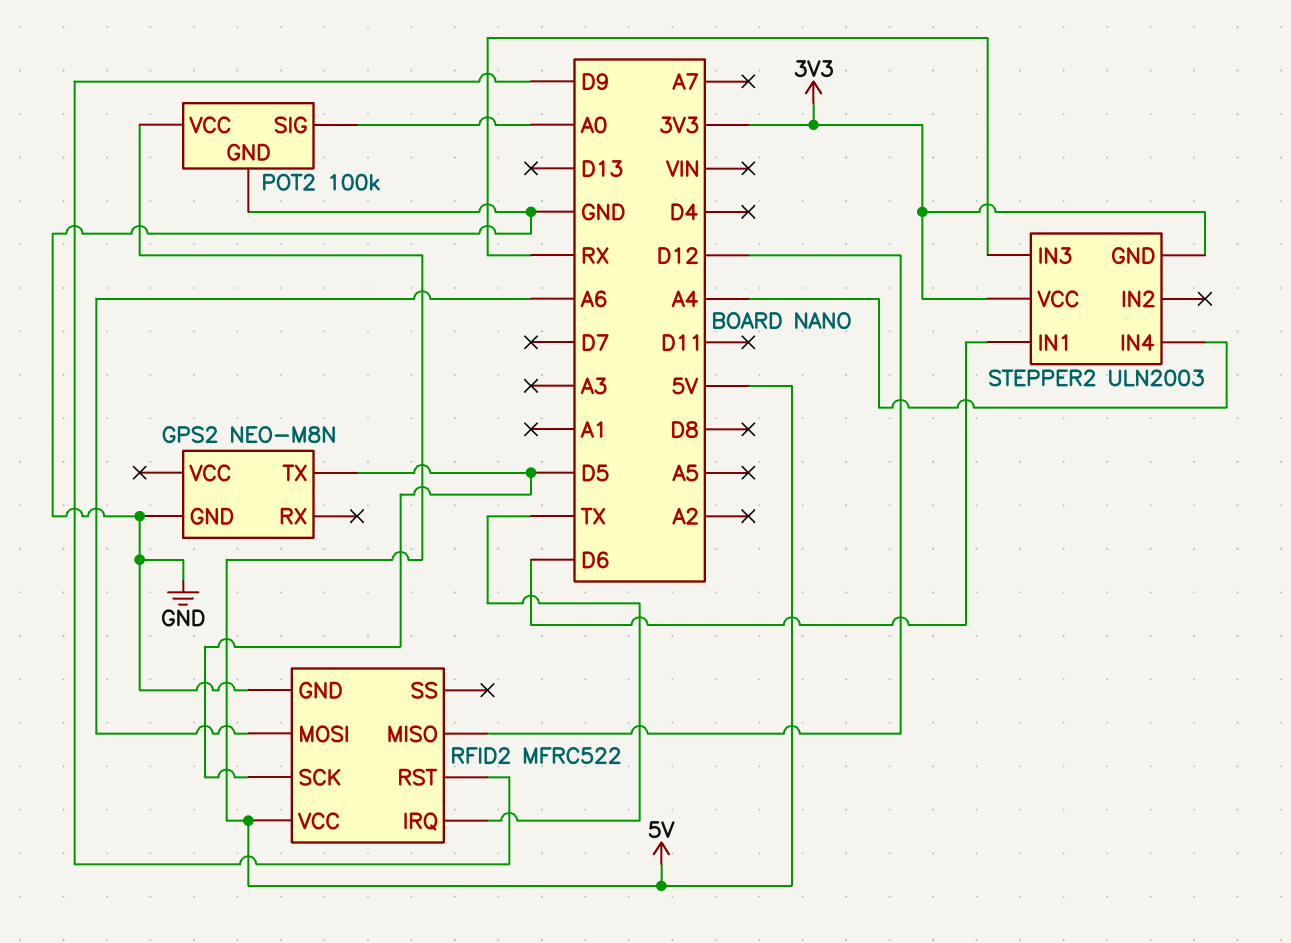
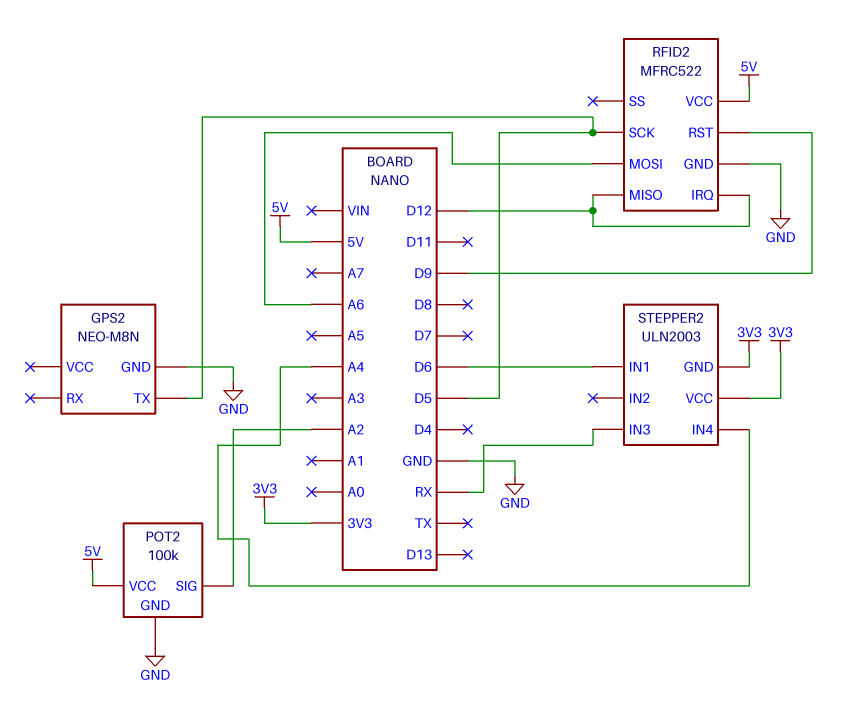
POT2 pin SIG: A0 -> A2
RFID2 pin IRQ: TX -> D12

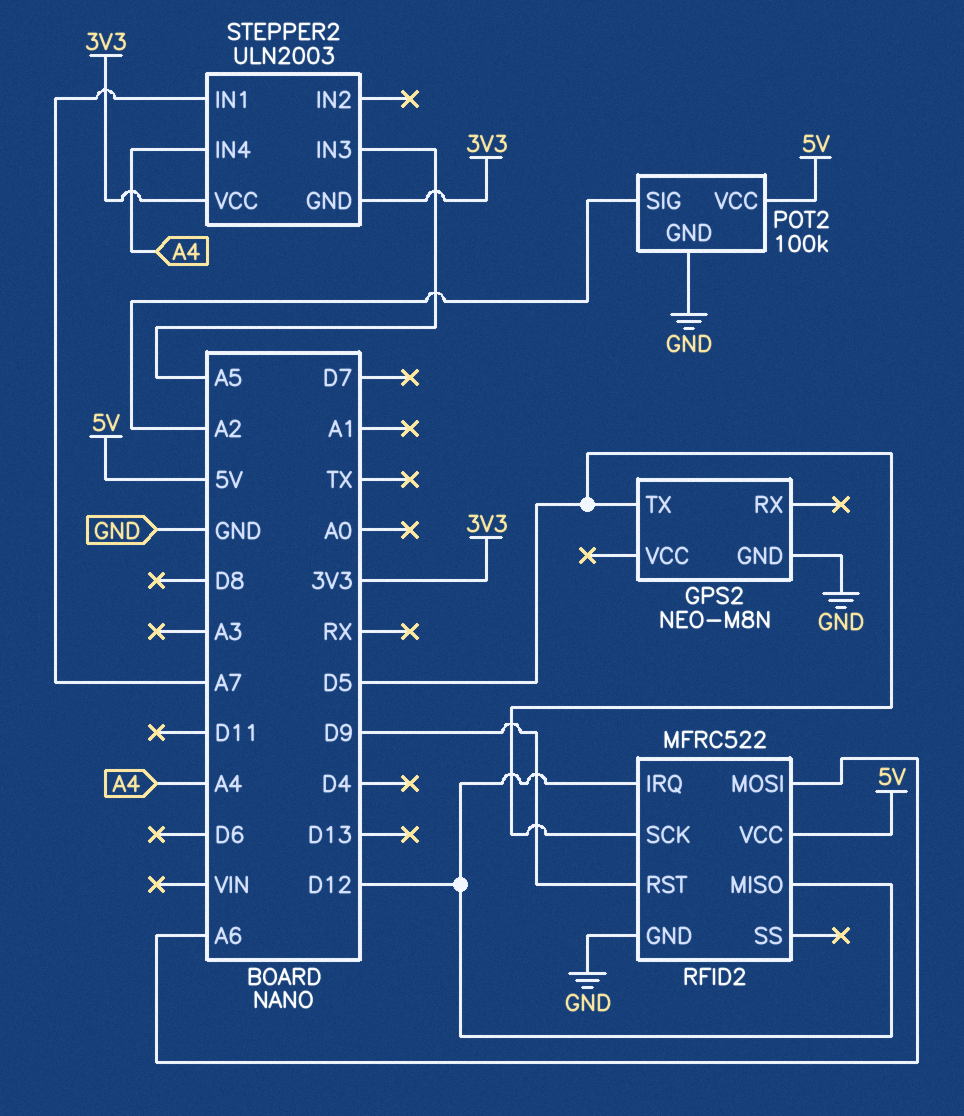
STEPPER2 pin IN1: D6 -> A7
STEPPER2 pin IN3: RX -> A5

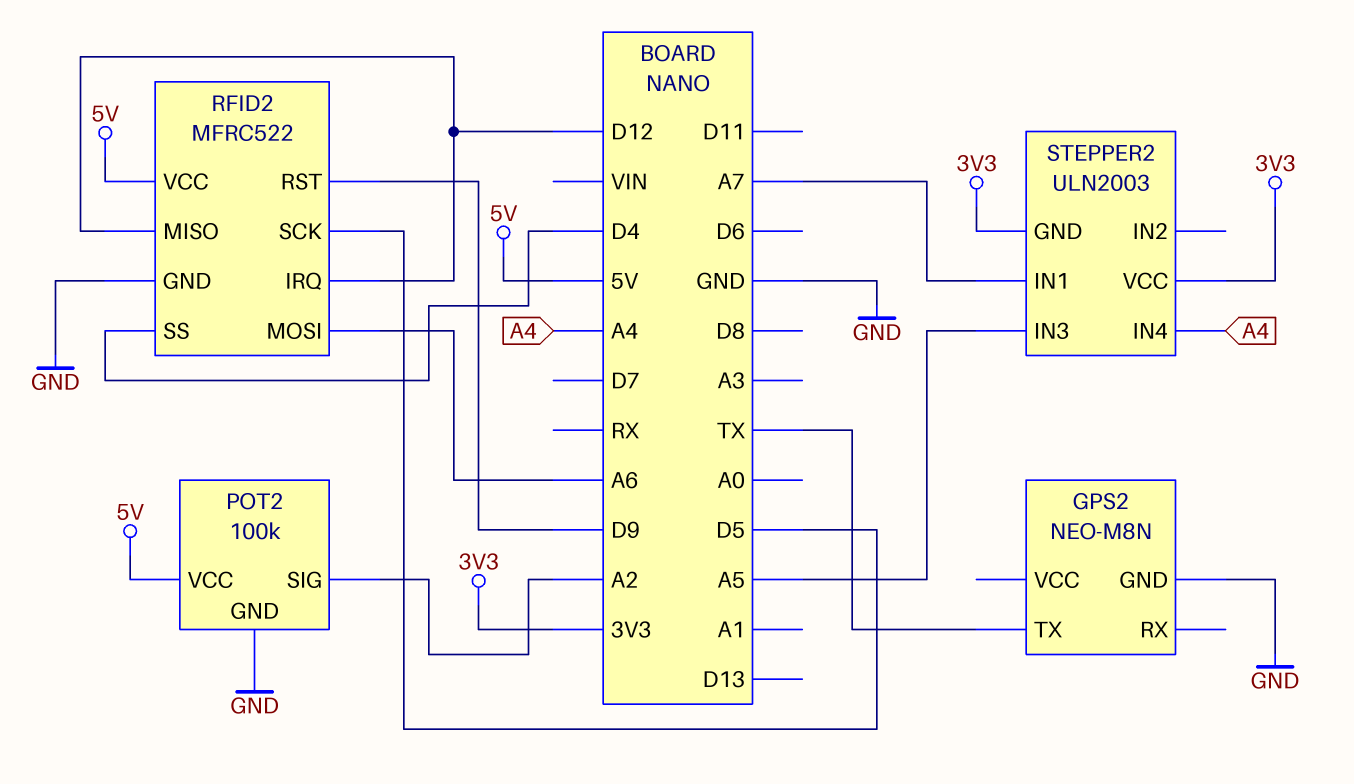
GPS2 pin TX: D5 -> TX
RFID2 pin SS: none -> D4

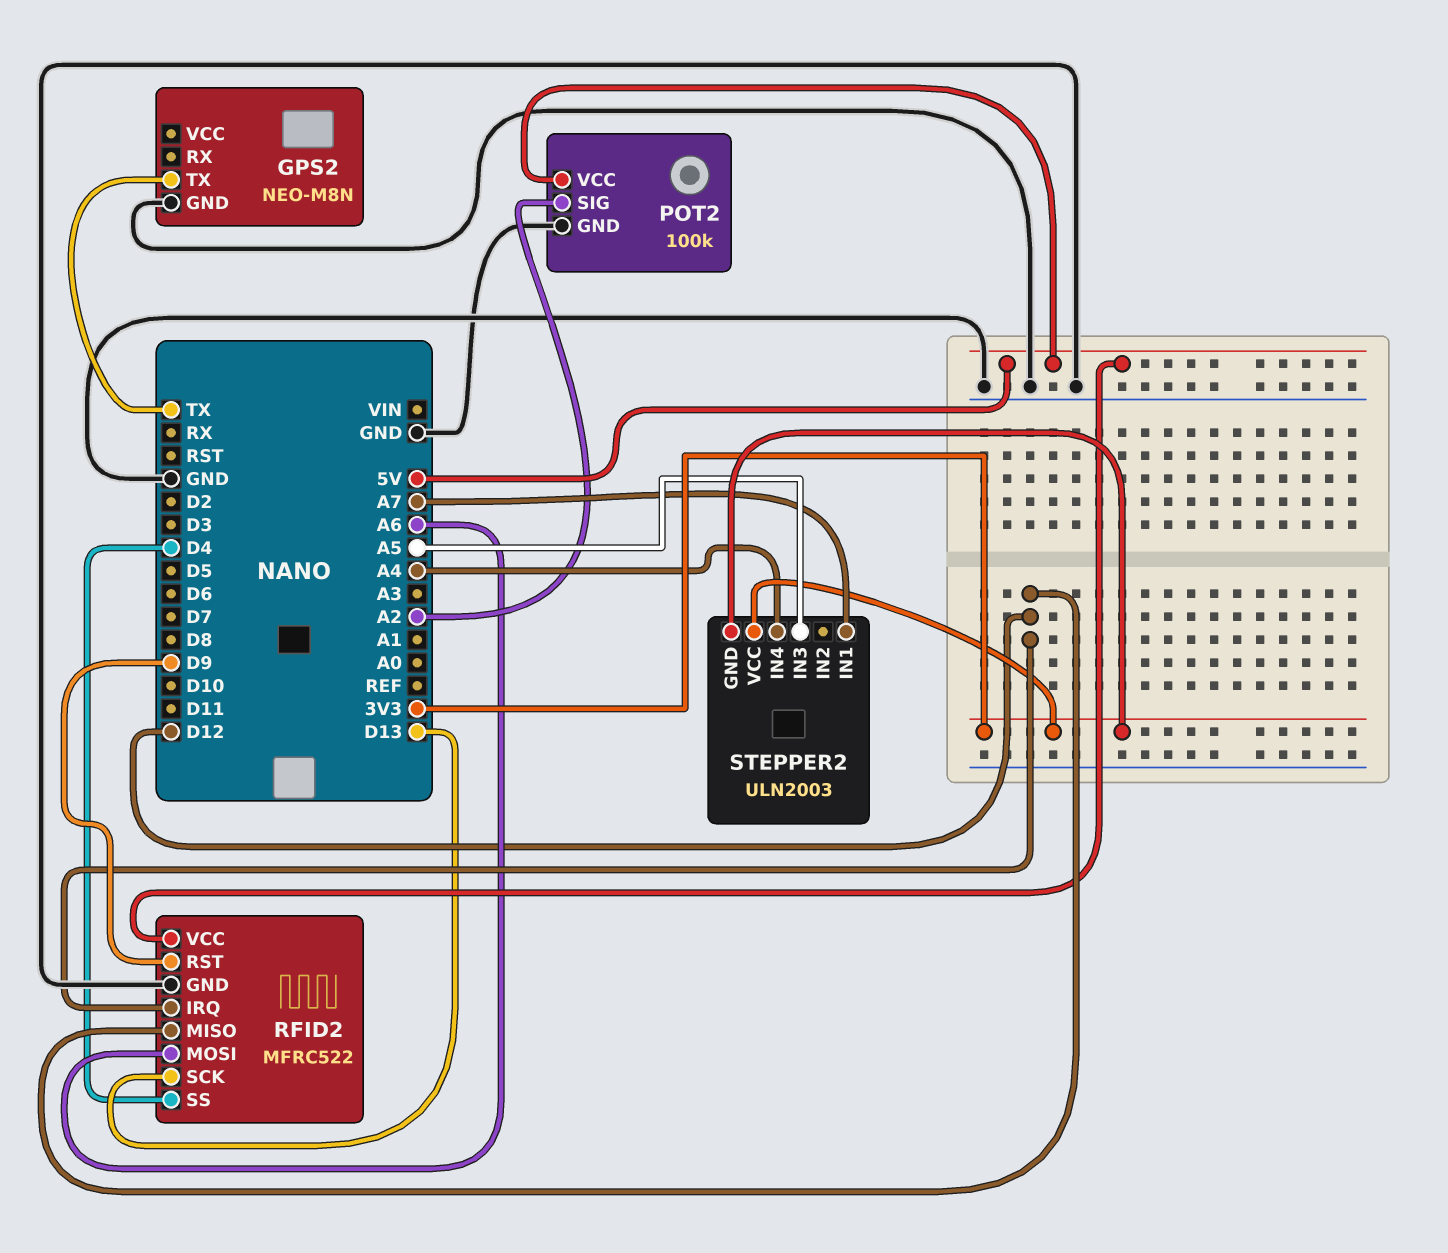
RFID2 pin SCK: D5 -> D13

